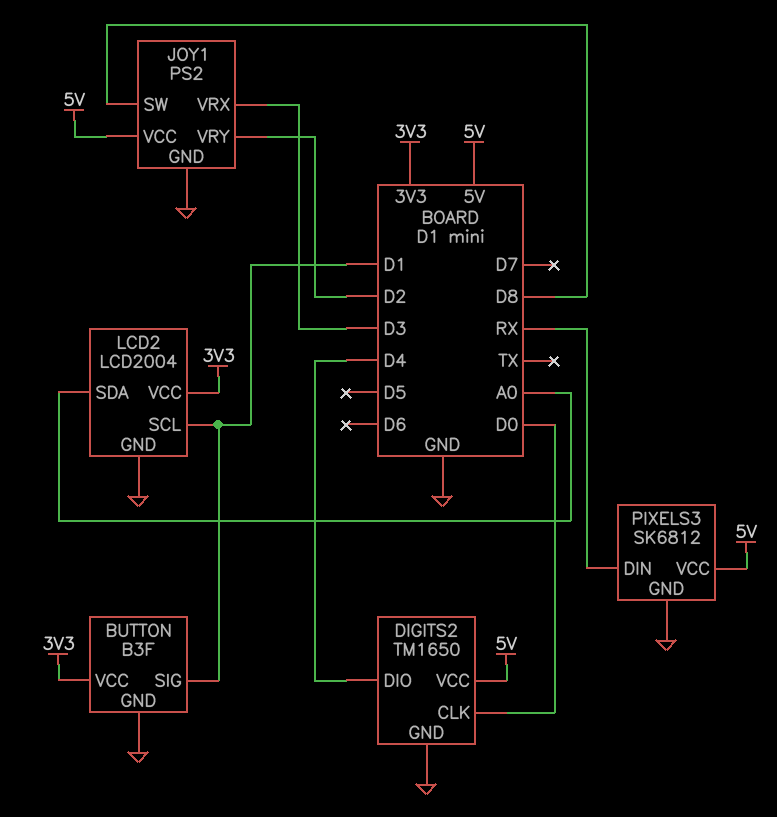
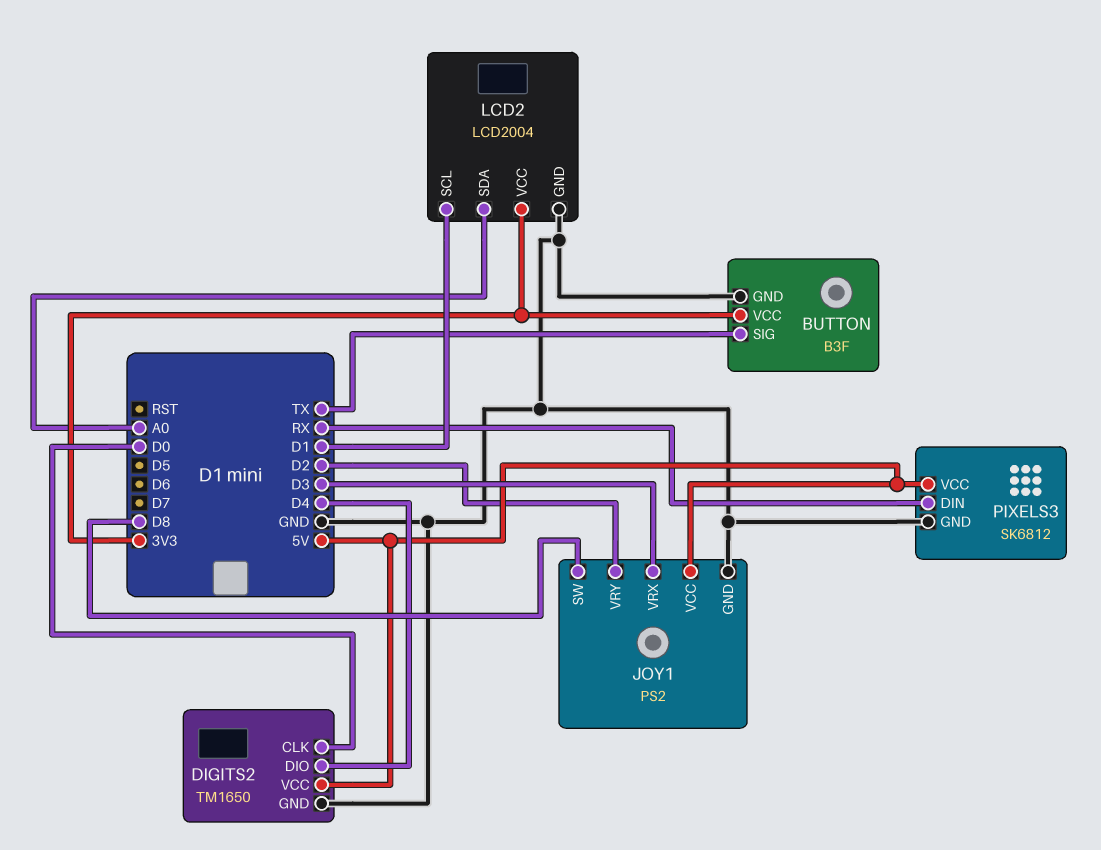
BUTTON pin SIG: D1 -> TX

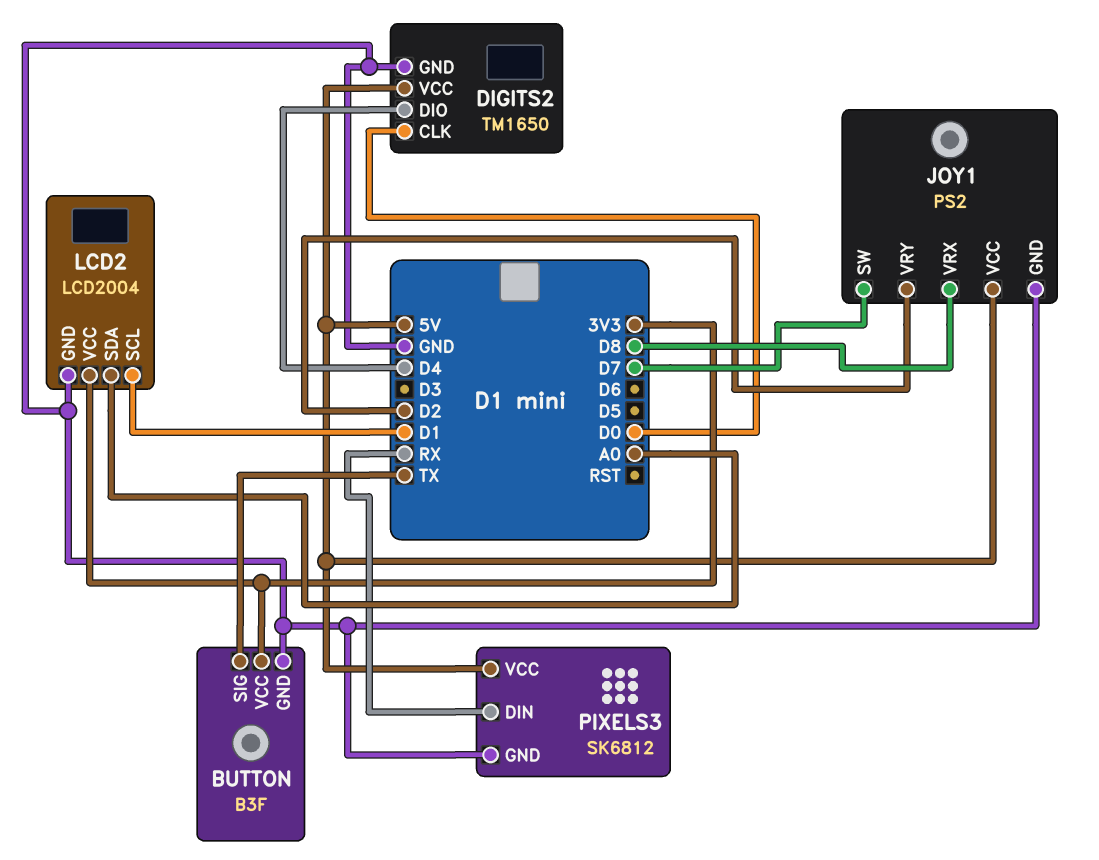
JOY1 pin SW: D8 -> D7
JOY1 pin VRX: D3 -> D8

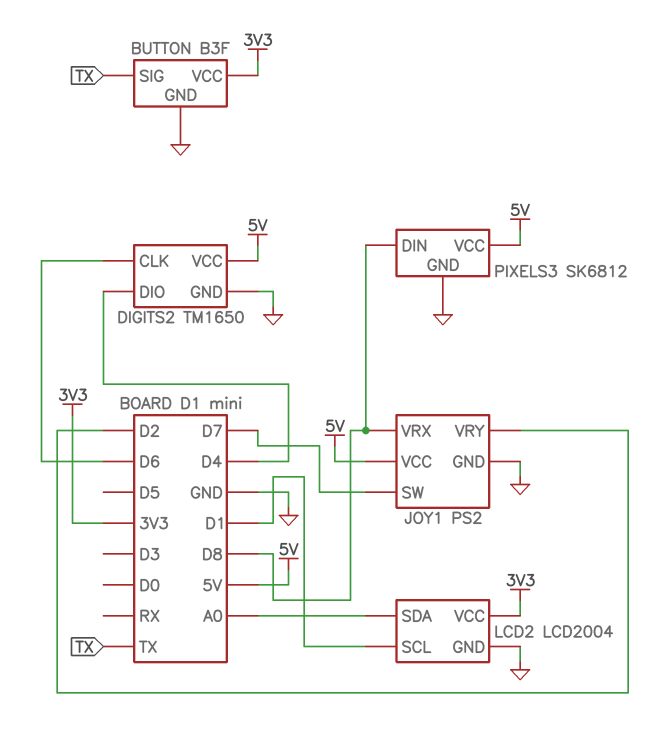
DIGITS2 pin CLK: D0 -> D6
PIXELS3 pin DIN: RX -> D8

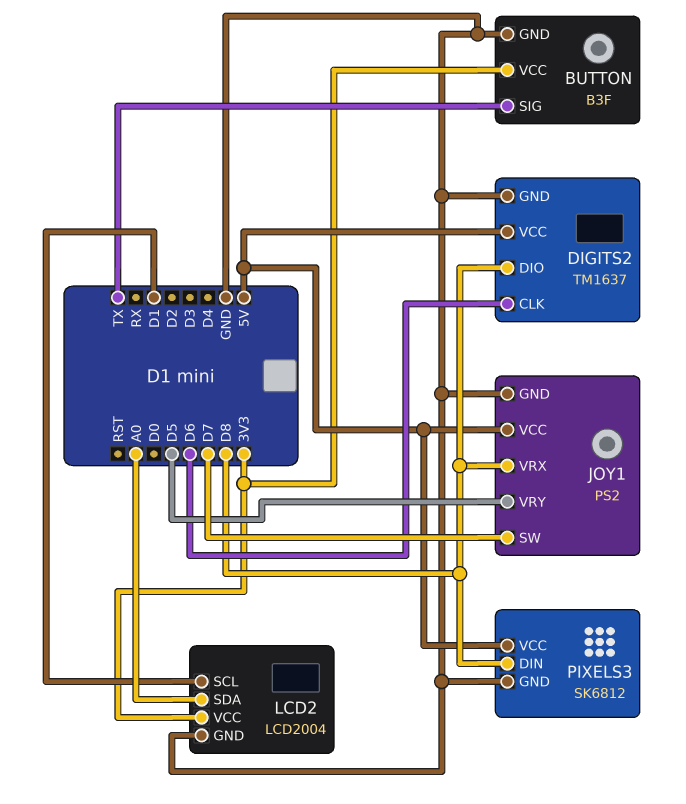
DIGITS2: TM1650 -> TM1637
DIGITS2 pin DIO: D4 -> D8
JOY1 pin VRY: D2 -> D5

